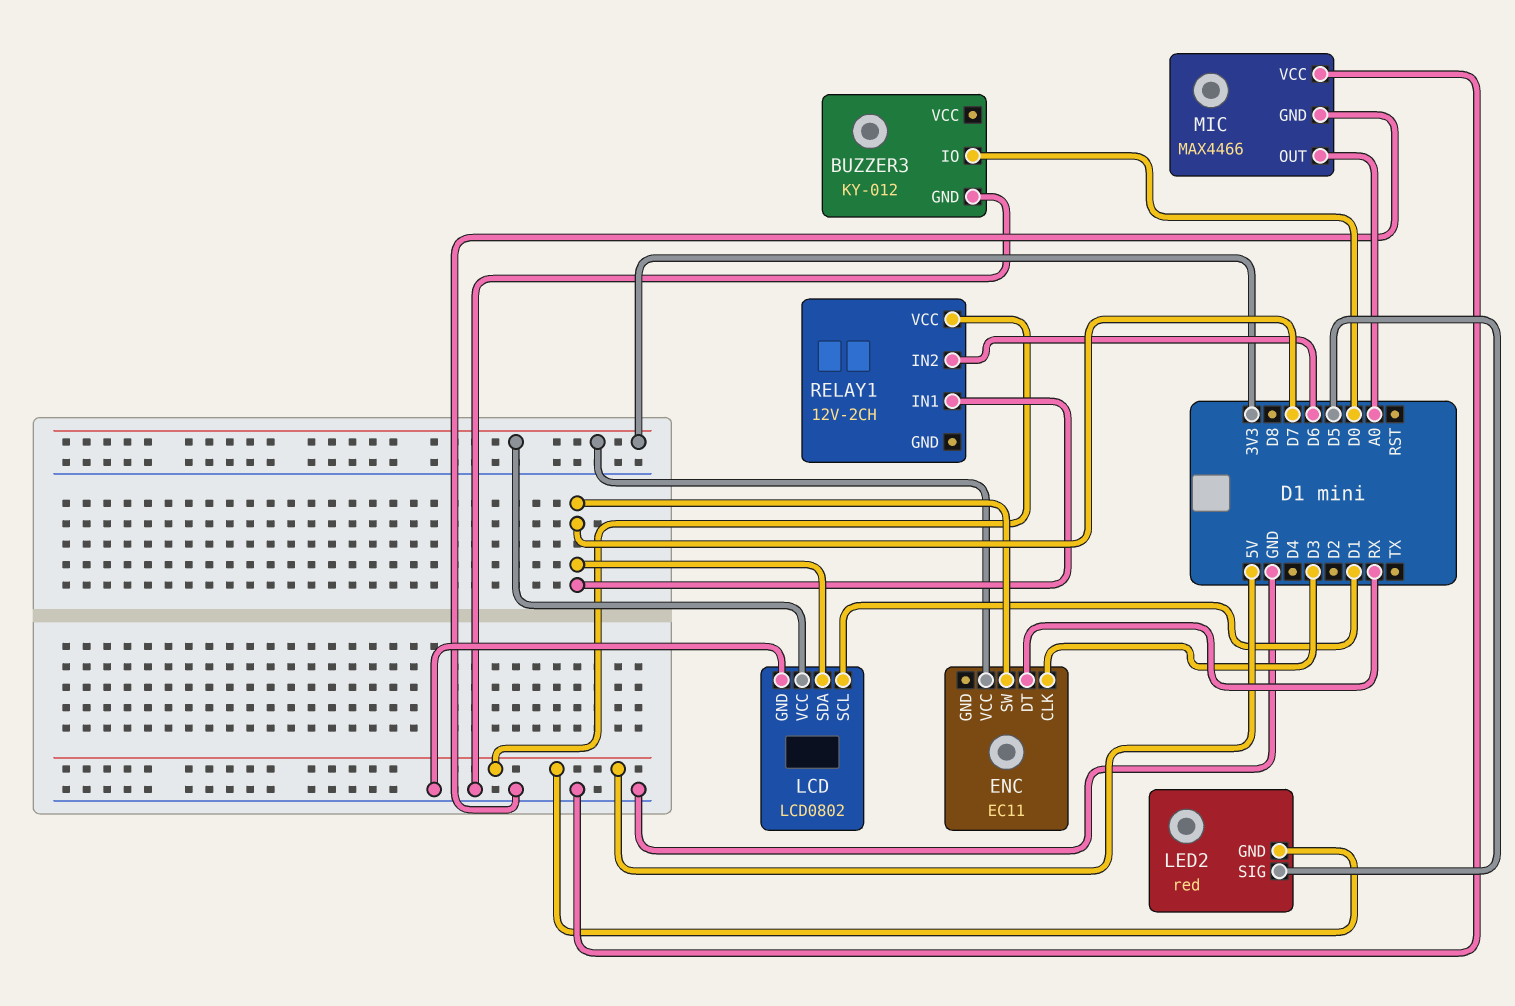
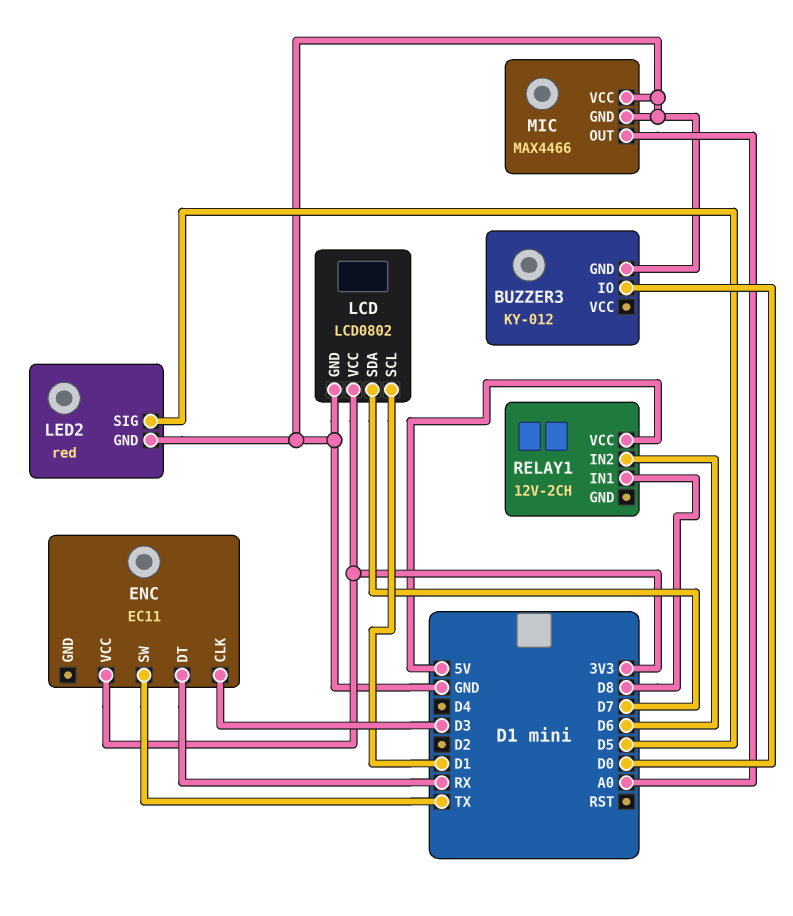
ENC pin SW: D7 -> TX
LED2 pin GND: 5V -> GND
RELAY1 pin IN1: D7 -> D8

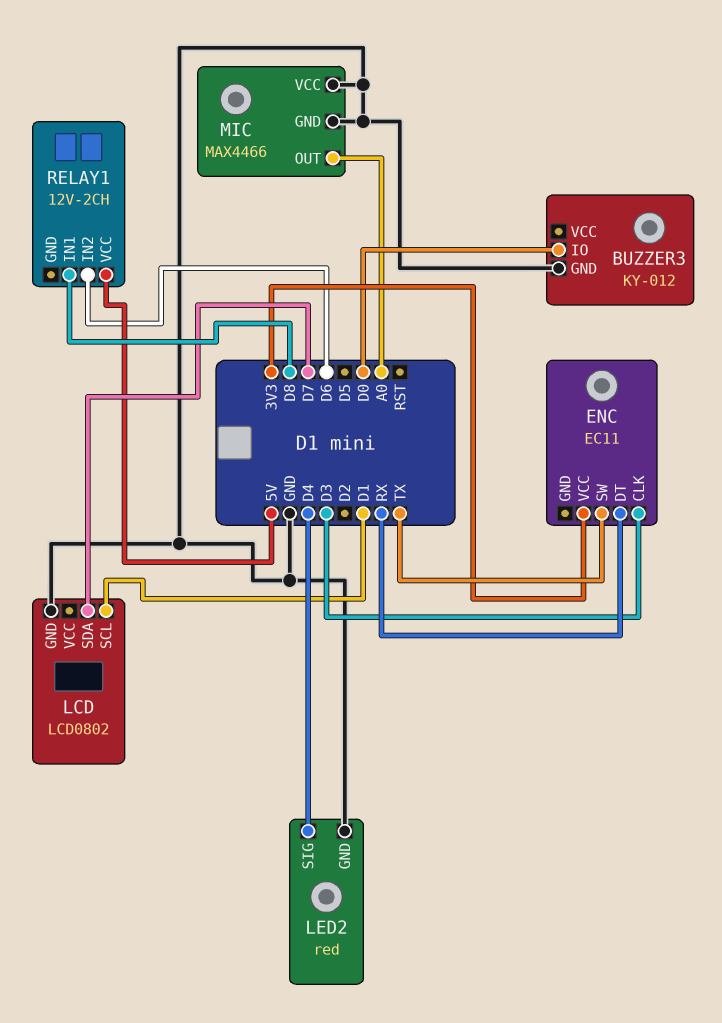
LCD pin VCC: 3V3 -> none
LED2 pin SIG: D5 -> D4

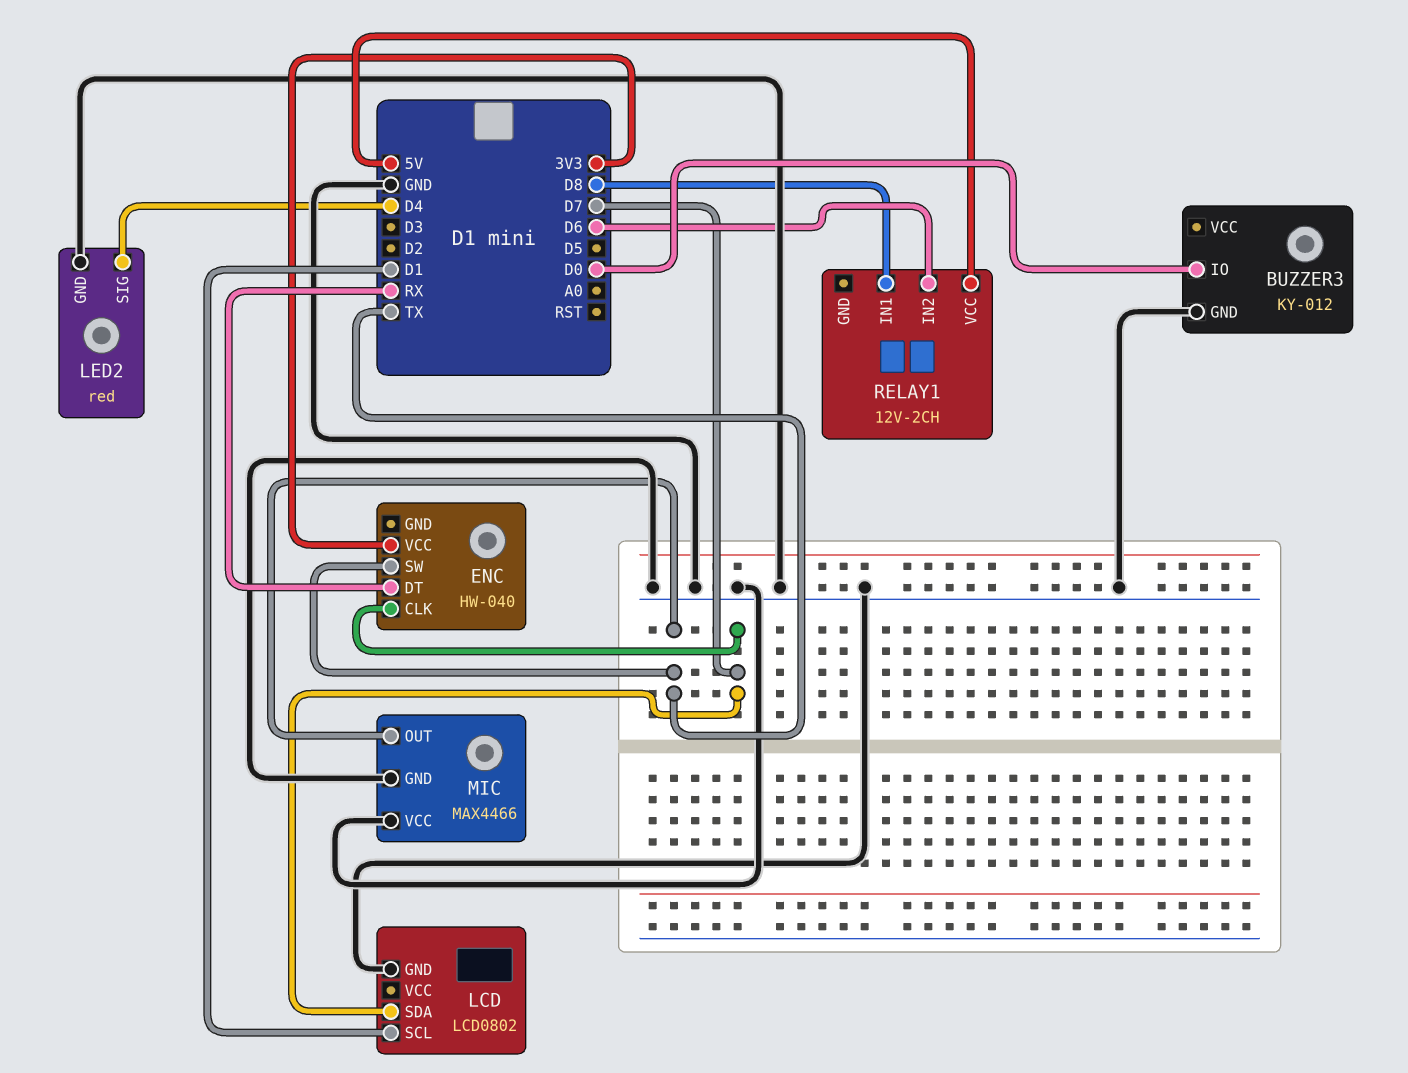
ENC: EC11 -> HW-040
ENC pin CLK: D3 -> D7
MIC pin OUT: A0 -> TX

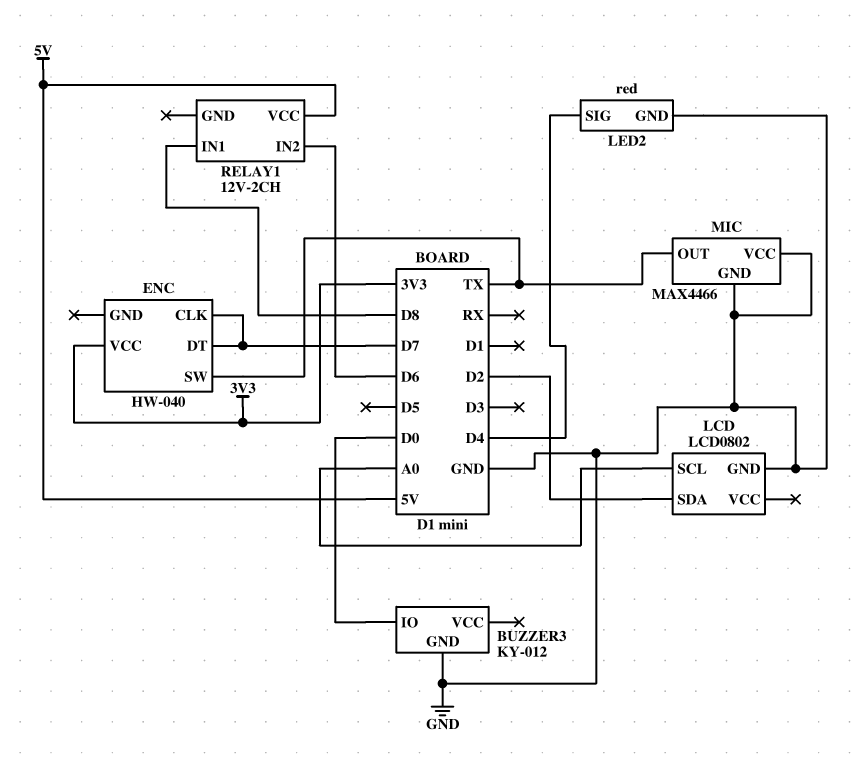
ENC pin DT: RX -> D7
LCD pin SCL: D1 -> A0
LCD pin SDA: D7 -> D2

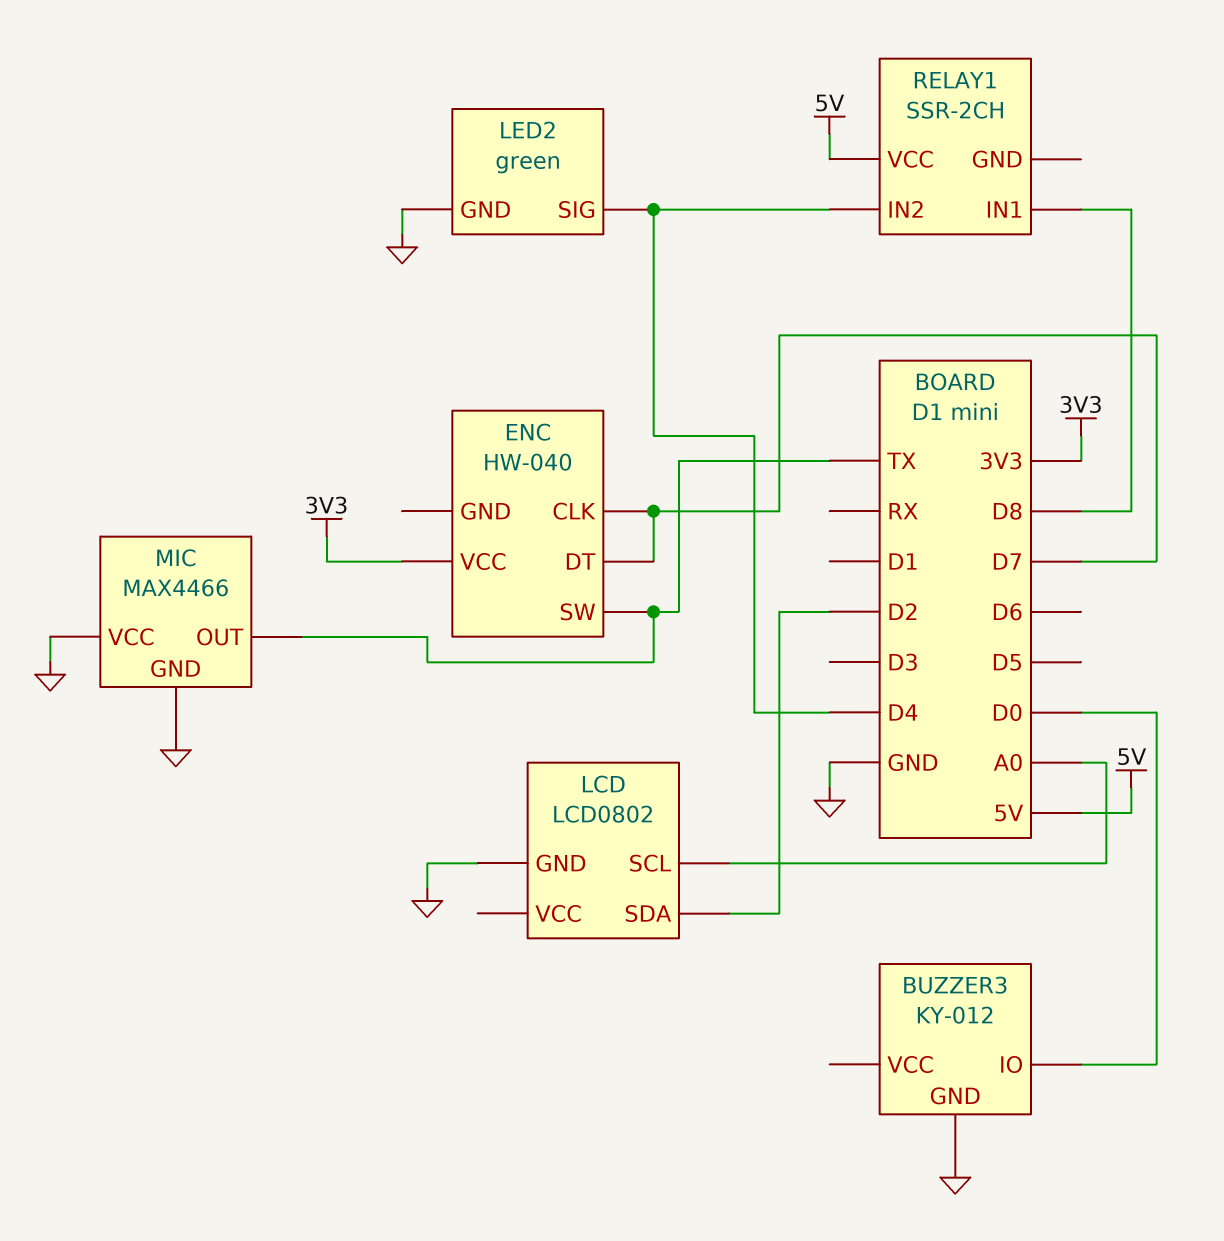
LED2: red -> green
RELAY1: 12V-2CH -> SSR-2CH
RELAY1 pin IN2: D6 -> D4

